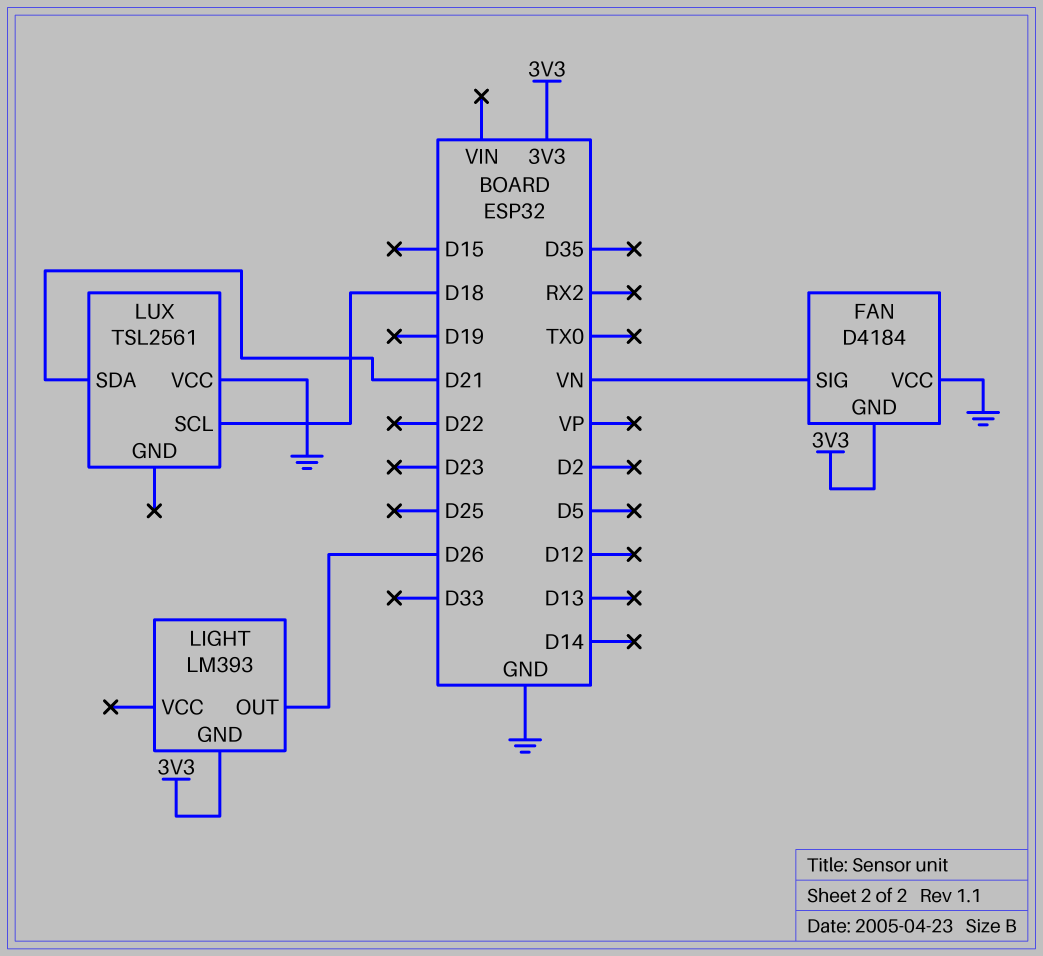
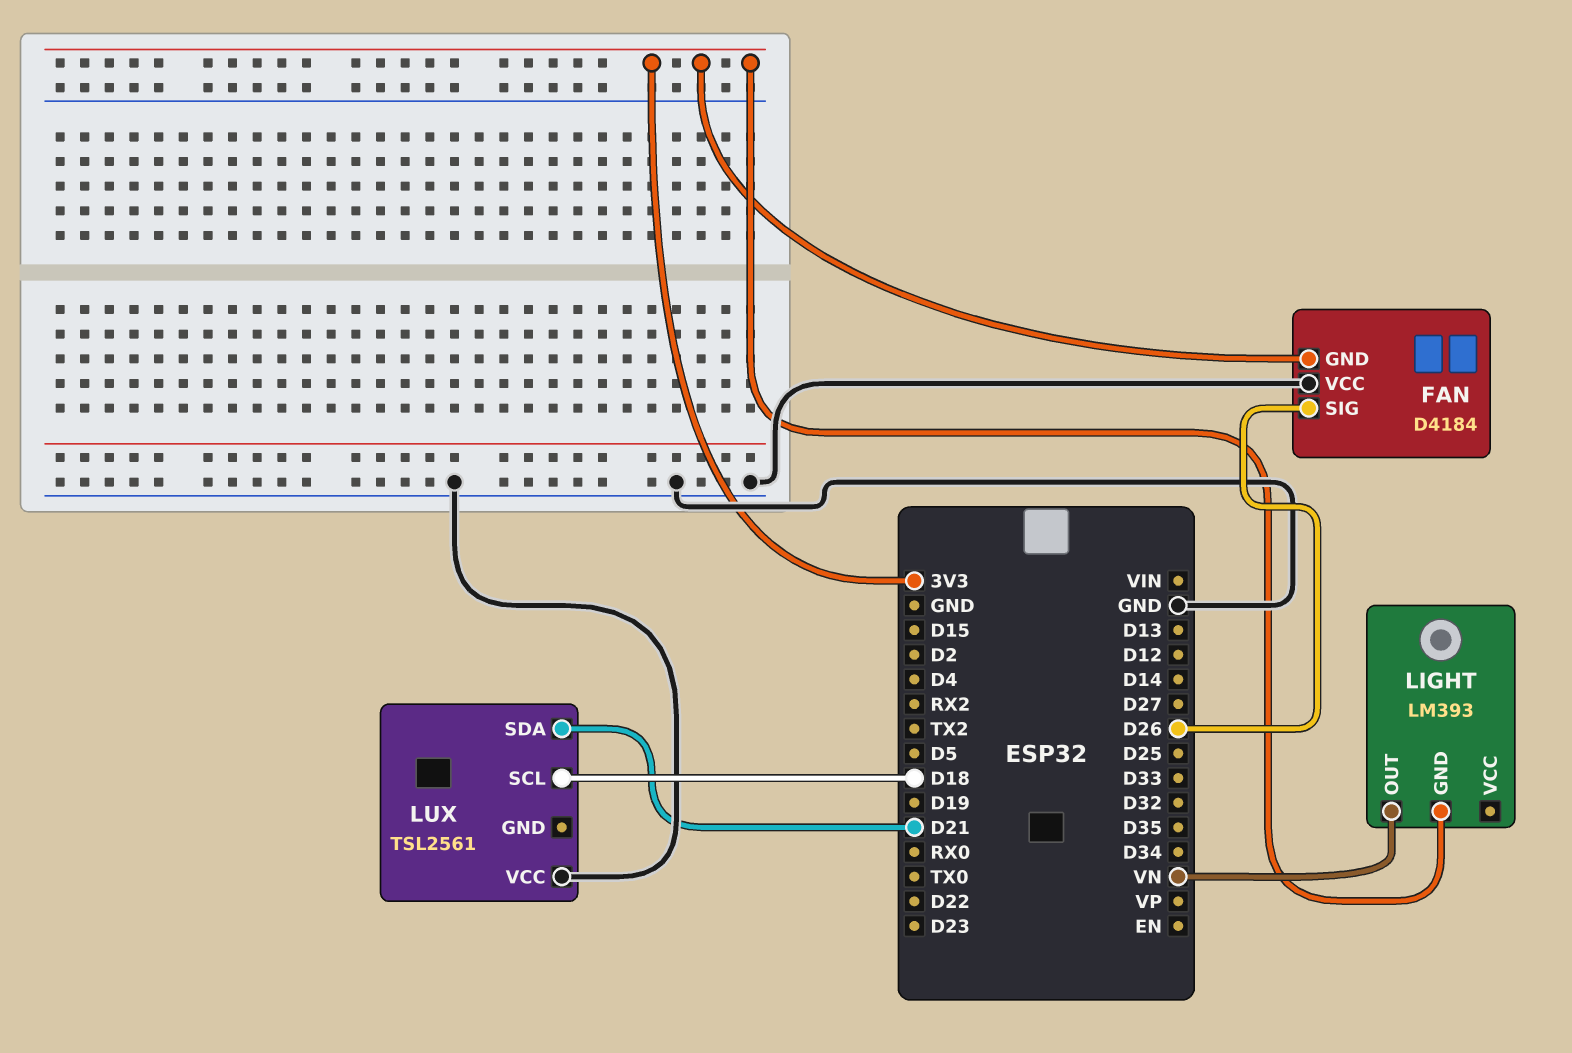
FAN pin SIG: VN -> D26
LIGHT pin OUT: D26 -> VN

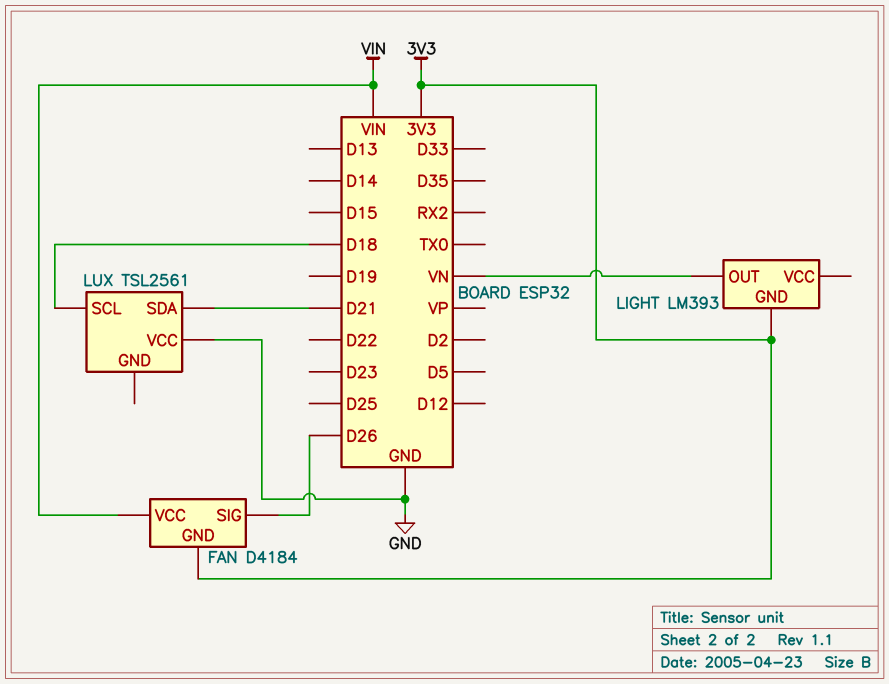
FAN pin VCC: GND -> VIN

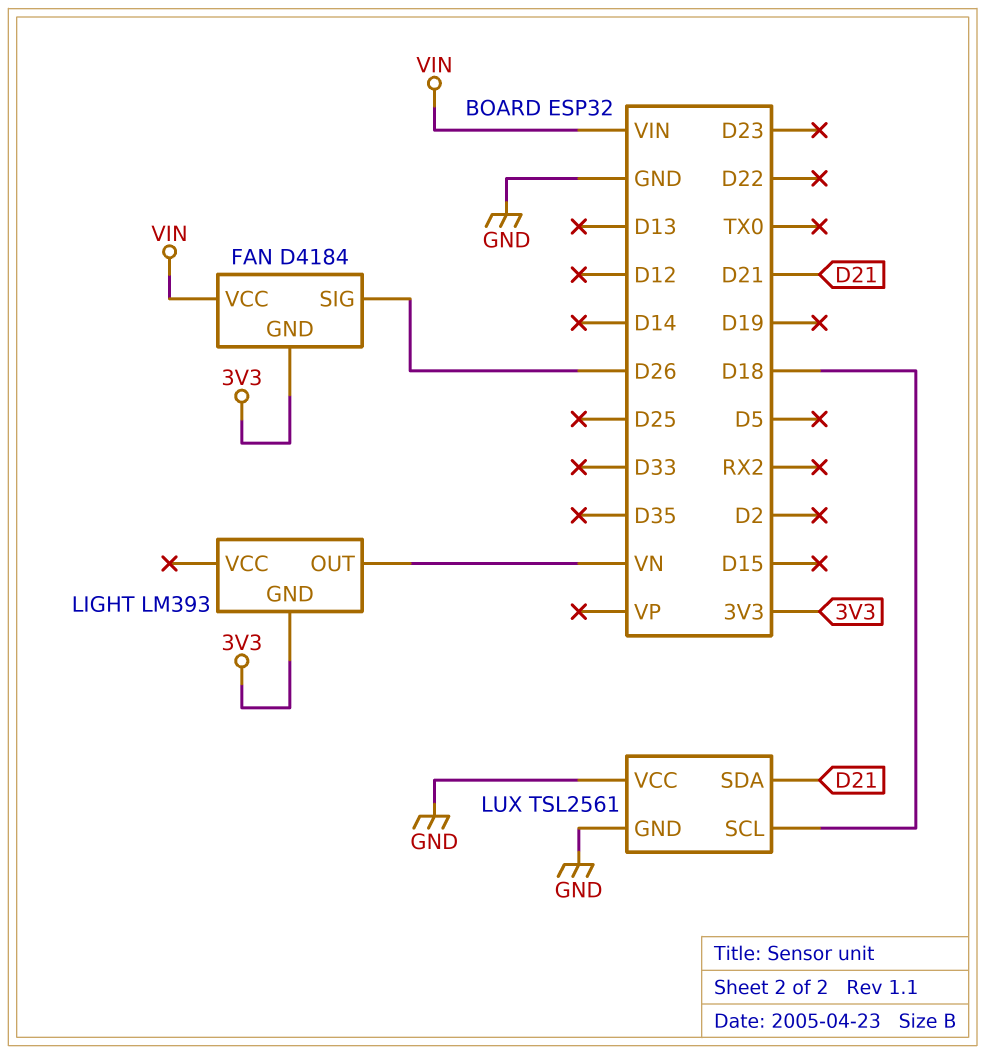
LUX pin GND: none -> GND

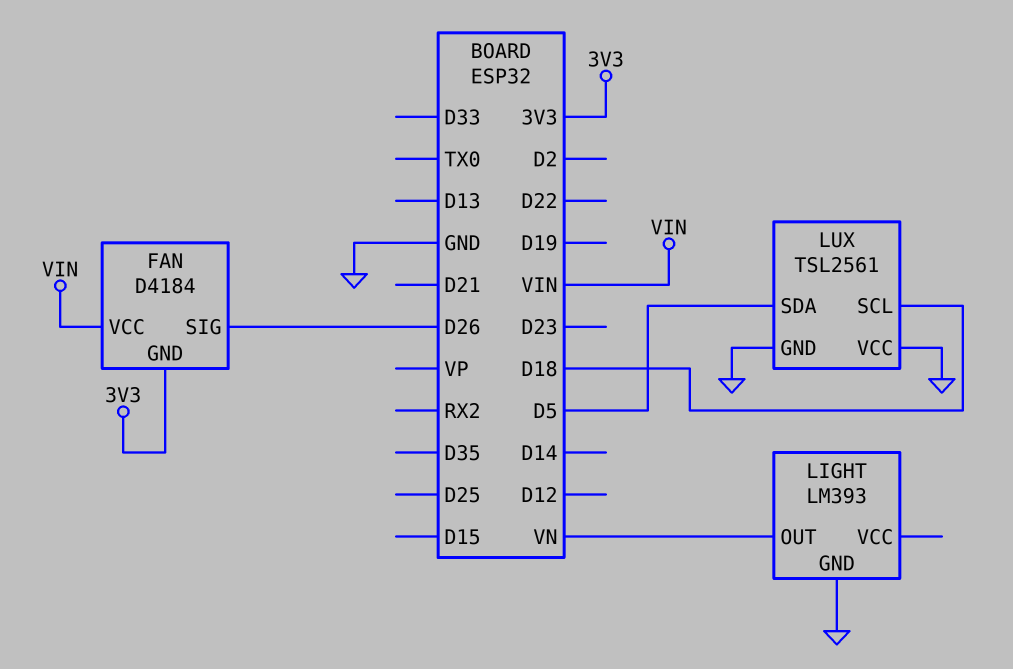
LIGHT pin GND: 3V3 -> GND
LUX pin SDA: D21 -> D5

